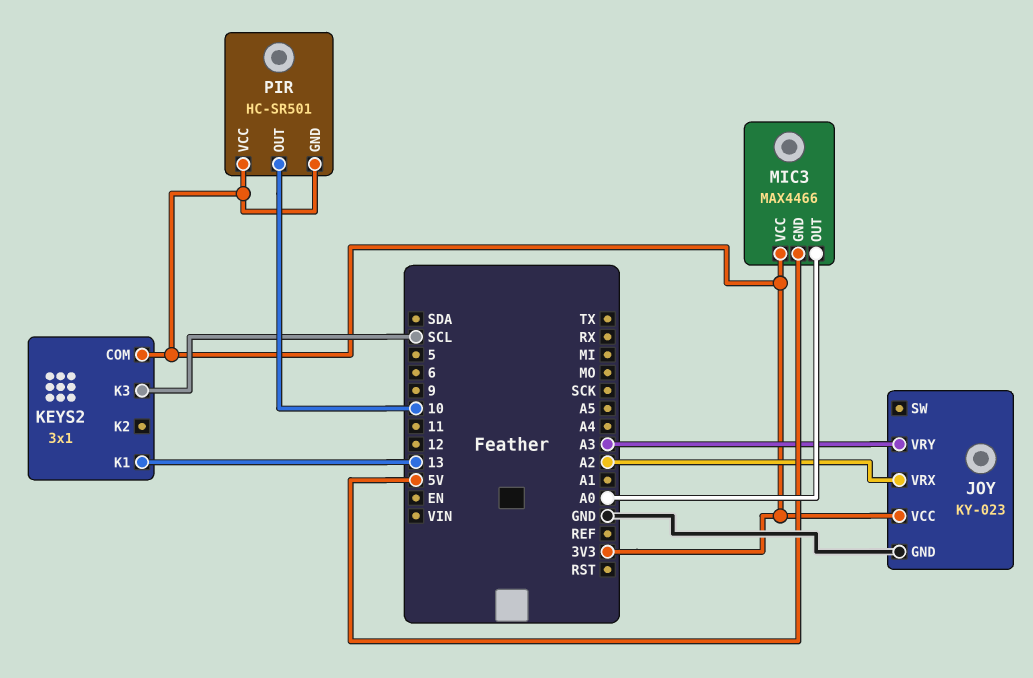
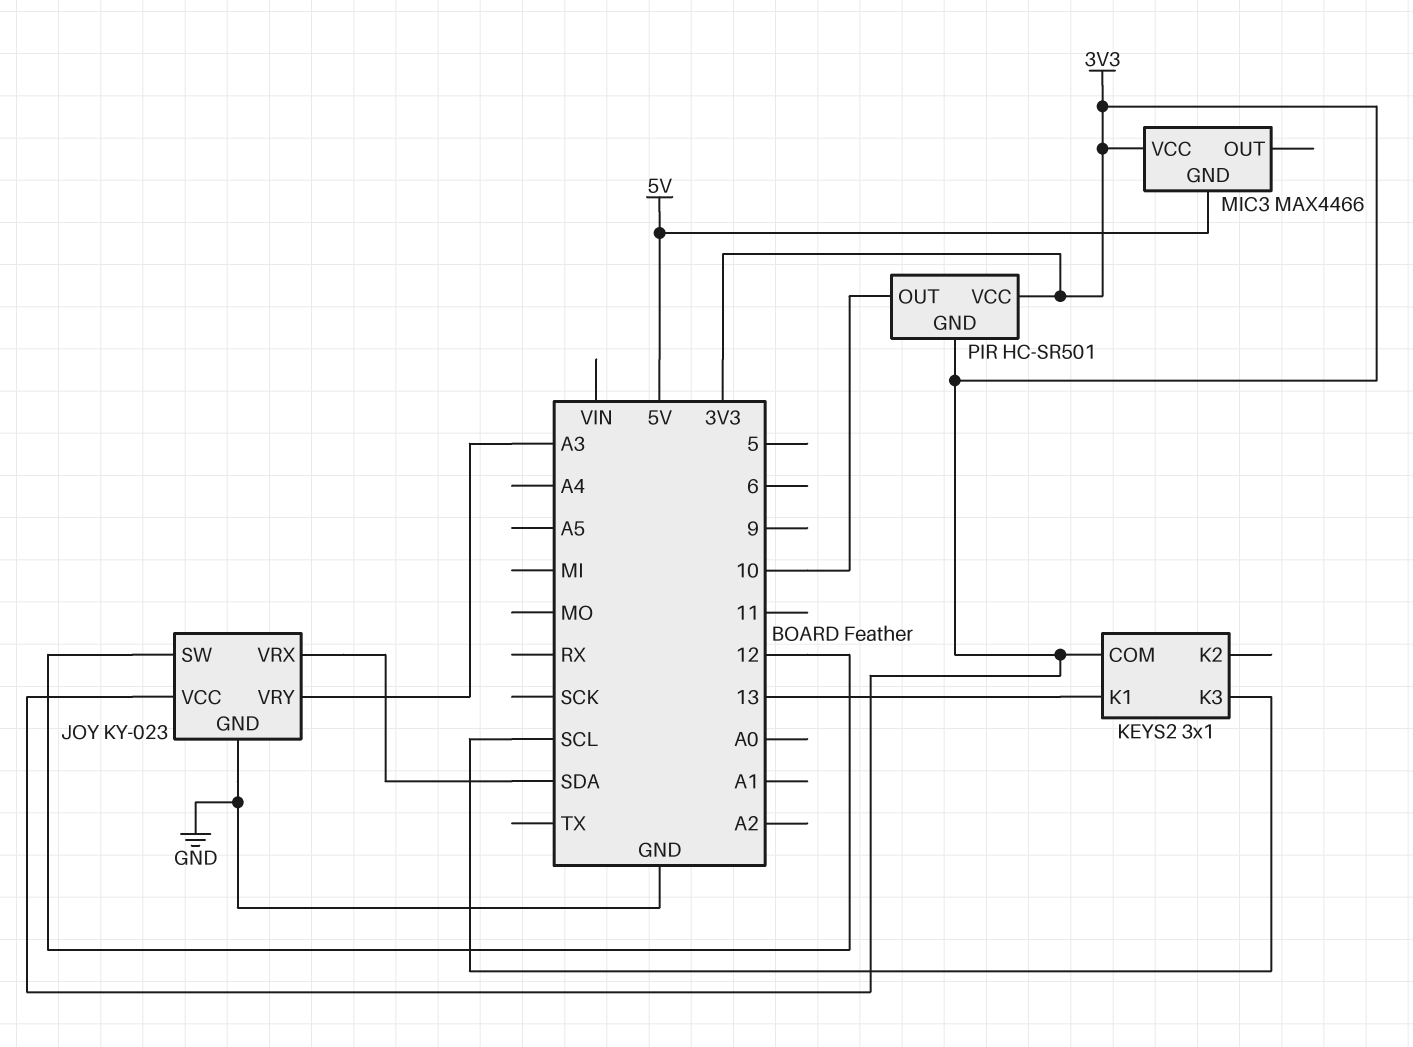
JOY pin SW: none -> 12
JOY pin VRX: A2 -> SDA
MIC3 pin OUT: A0 -> none

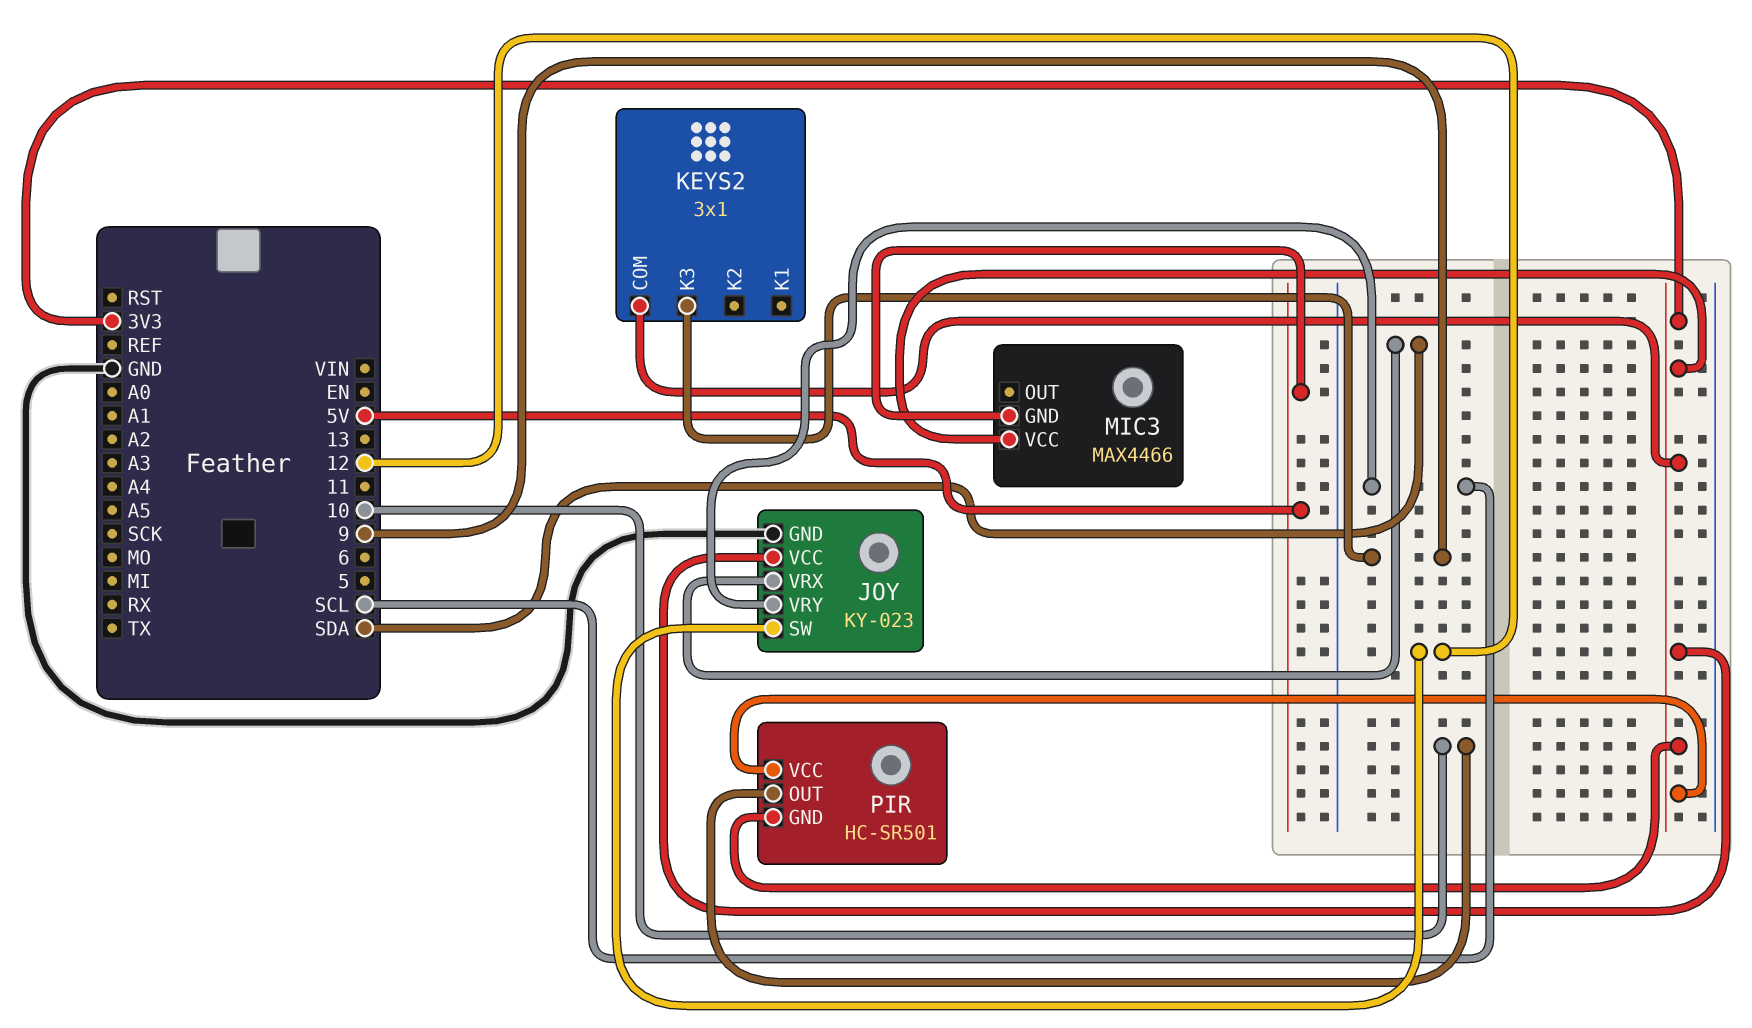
JOY pin VRY: A3 -> SCL
KEYS2 pin K1: 13 -> none
KEYS2 pin K3: SCL -> 9

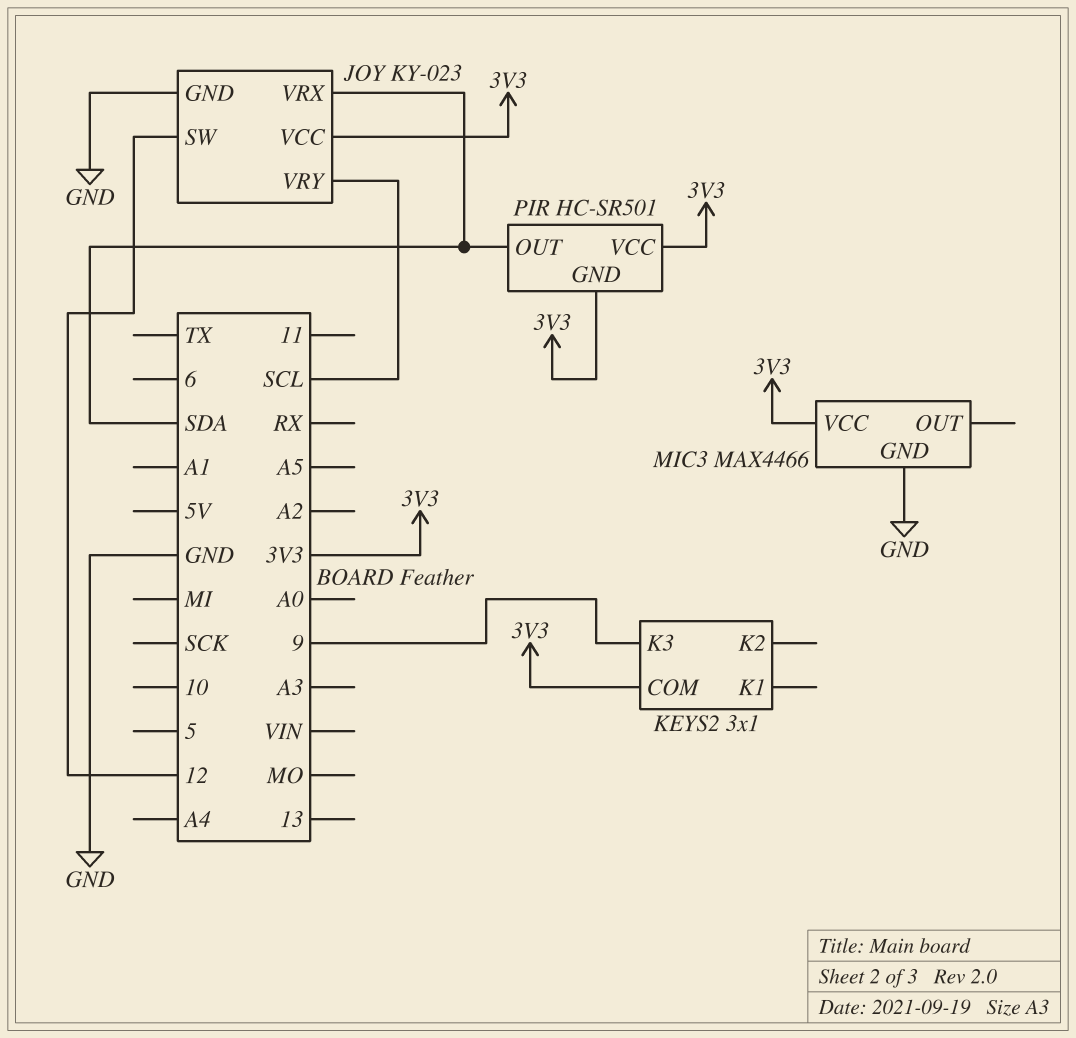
MIC3 pin GND: 5V -> GND
PIR pin OUT: 10 -> SDA

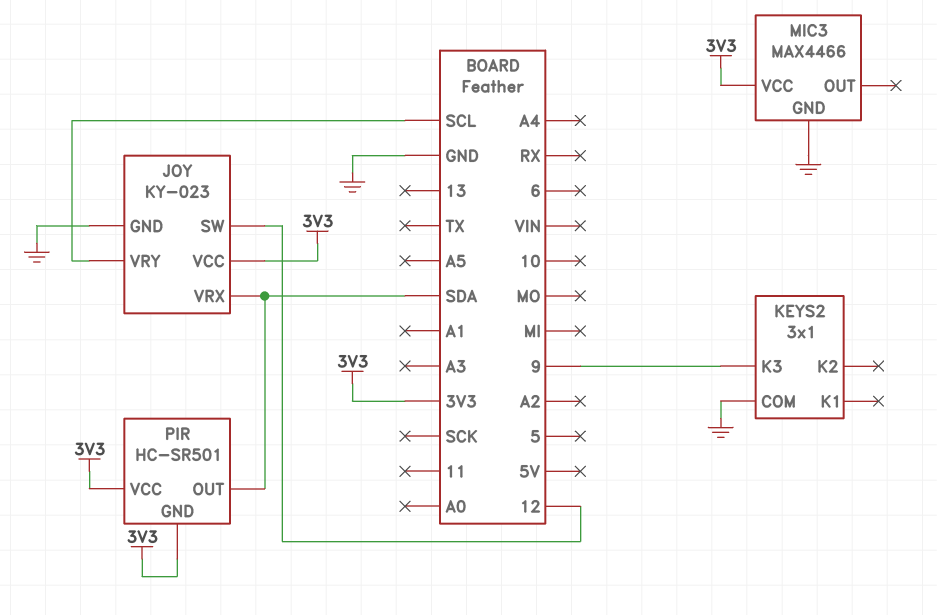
KEYS2 pin COM: 3V3 -> GND

